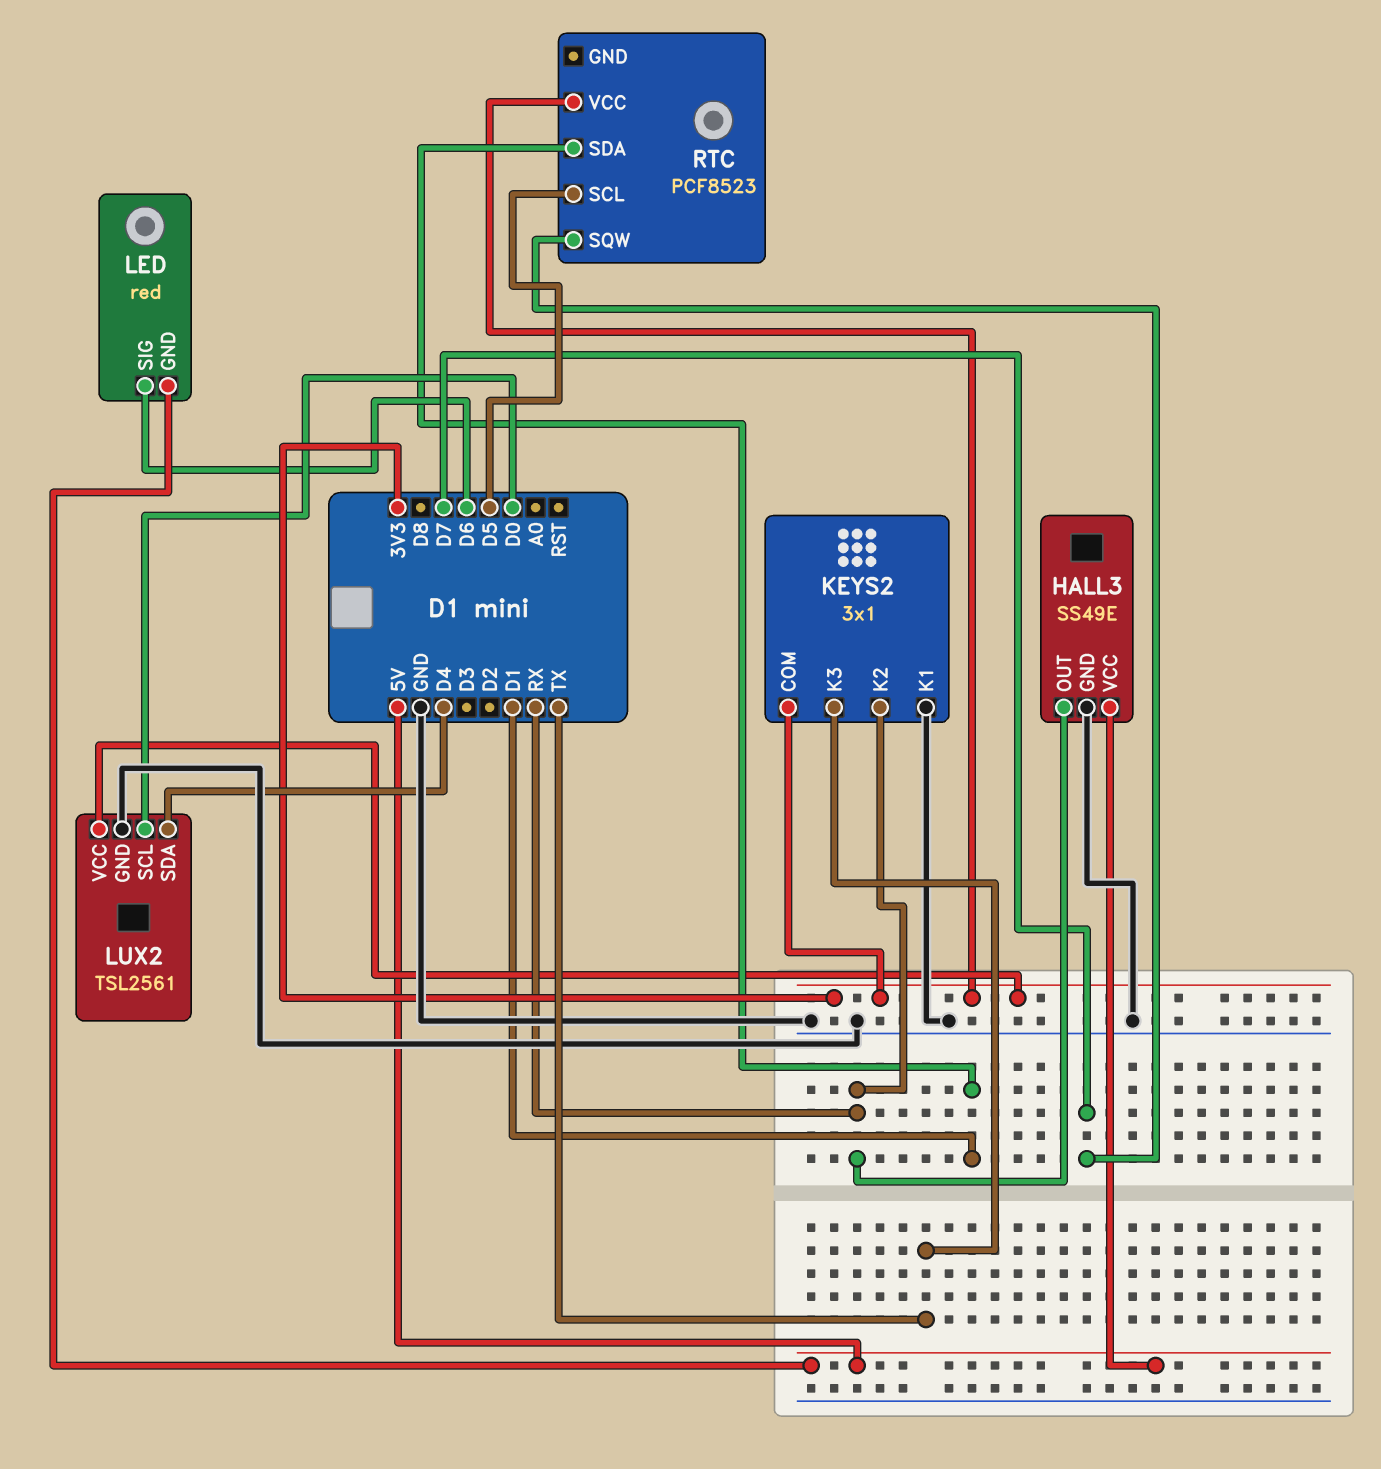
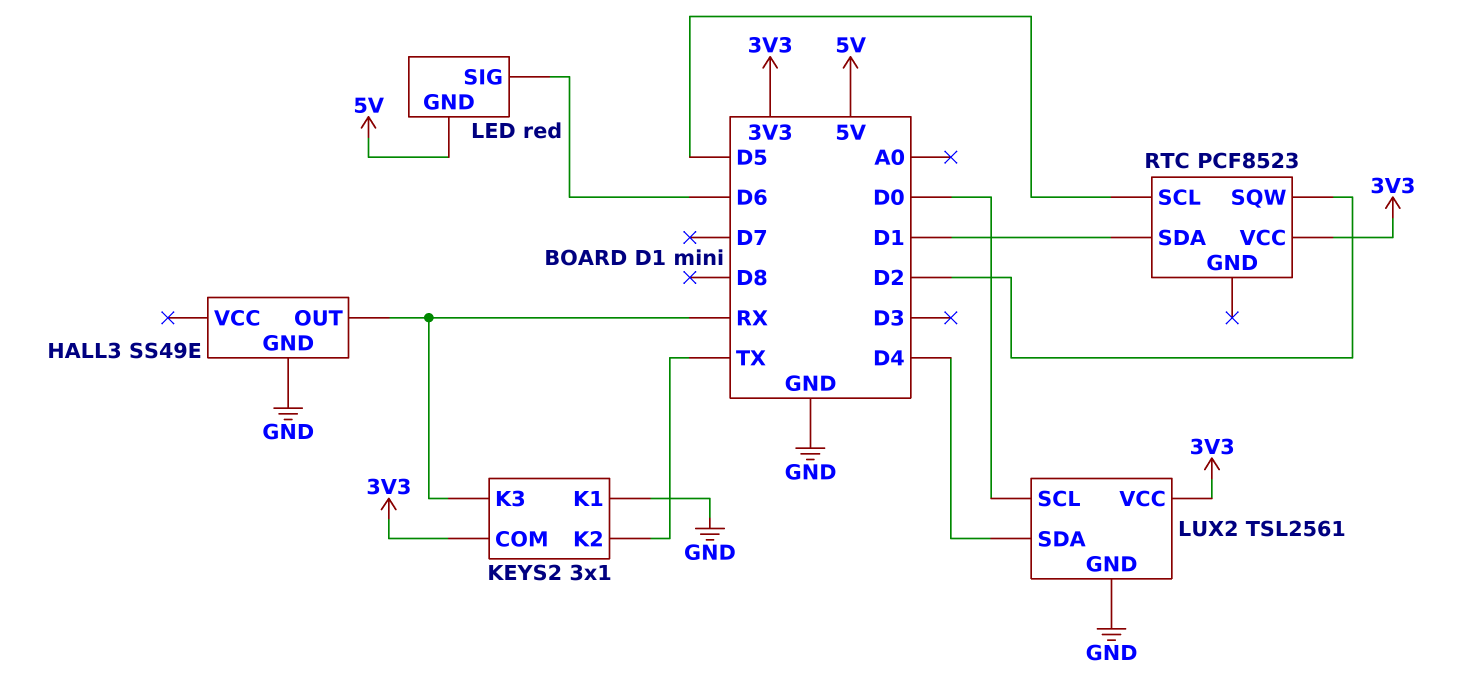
HALL3 pin VCC: 5V -> none
KEYS2 pin K2: RX -> TX
KEYS2 pin K3: TX -> RX
RTC pin SQW: D7 -> D2

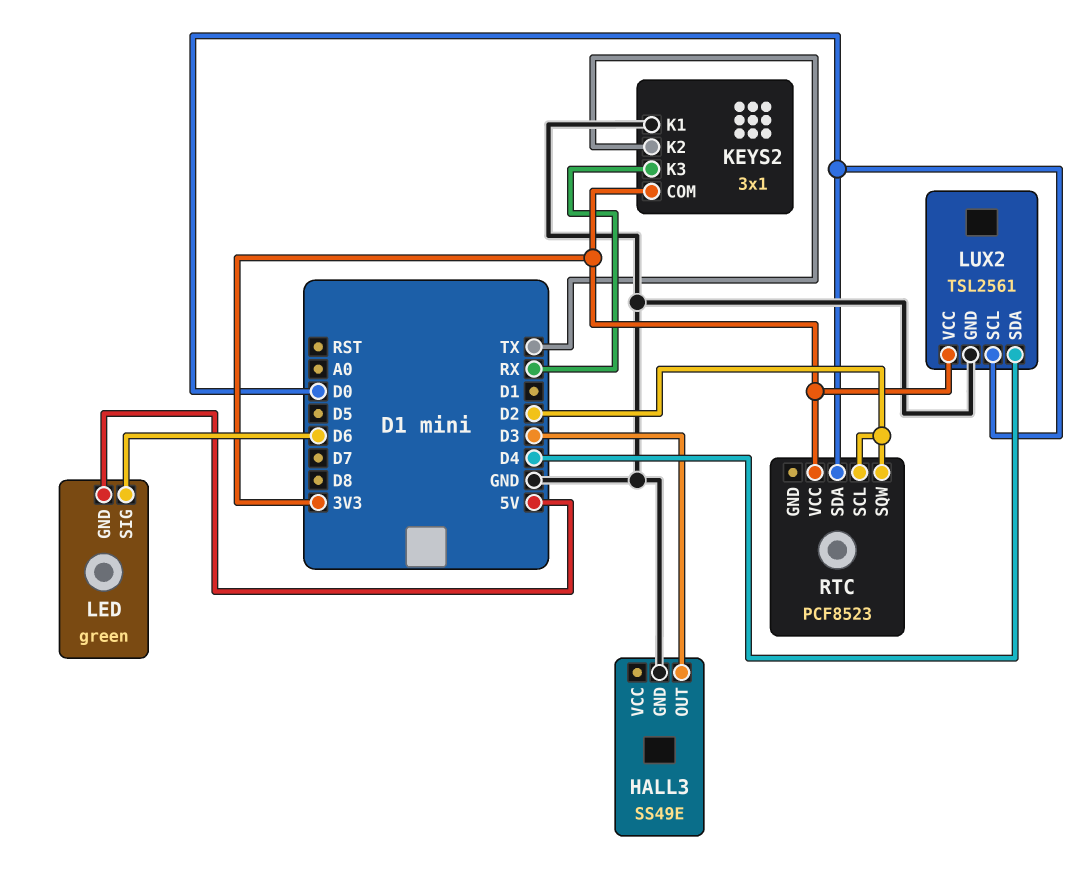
HALL3 pin OUT: RX -> D3
LED: red -> green
RTC pin SCL: D5 -> D2
RTC pin SDA: D1 -> D0

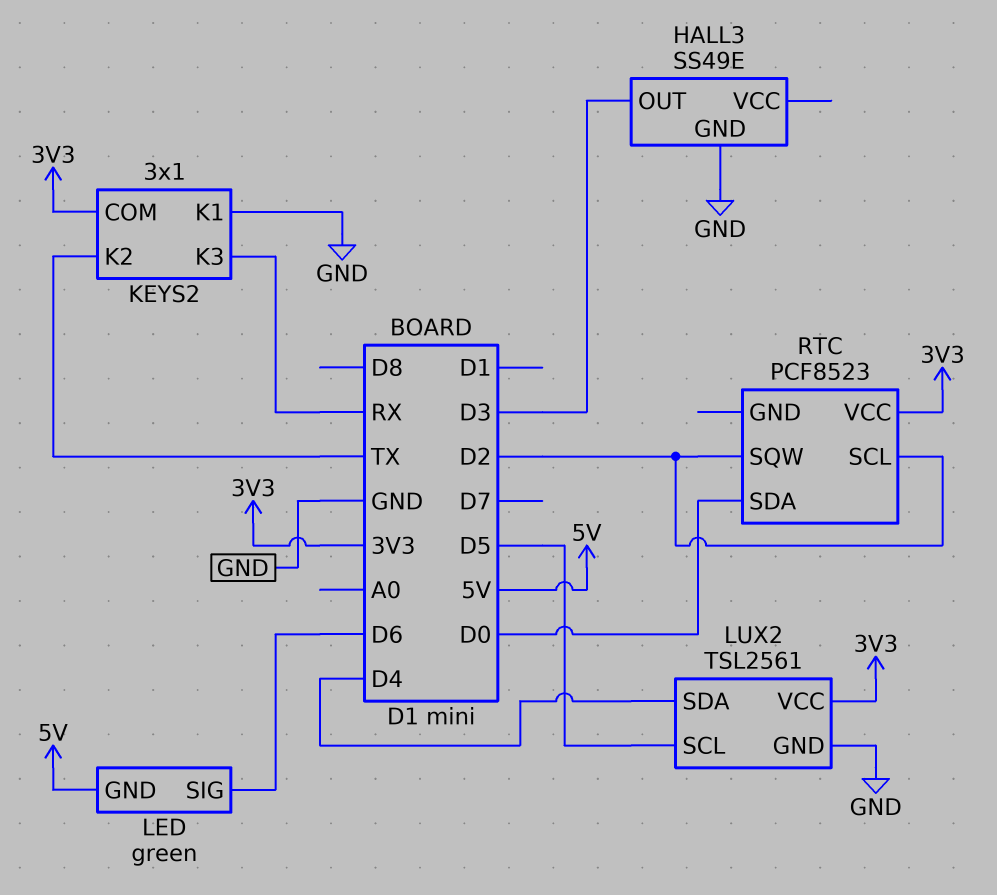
LUX2 pin SCL: D0 -> D5

